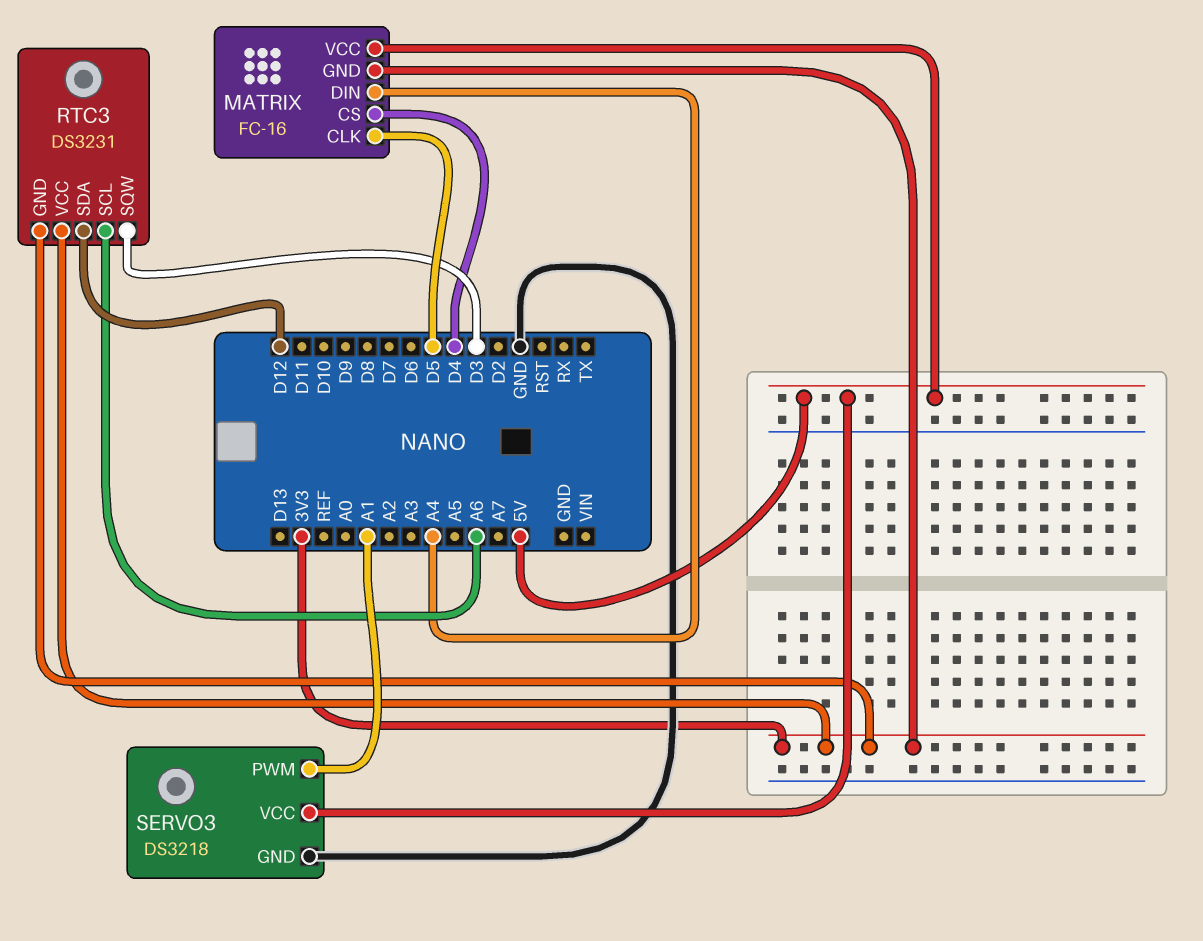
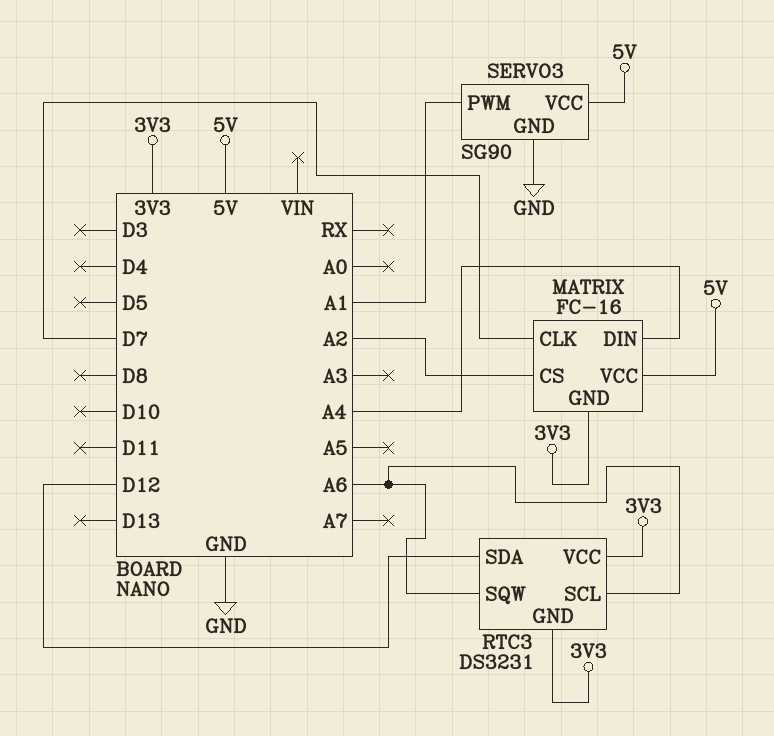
MATRIX pin CLK: D5 -> D7
MATRIX pin CS: D4 -> A2
RTC3 pin SQW: D3 -> A6
SERVO3: DS3218 -> SG90

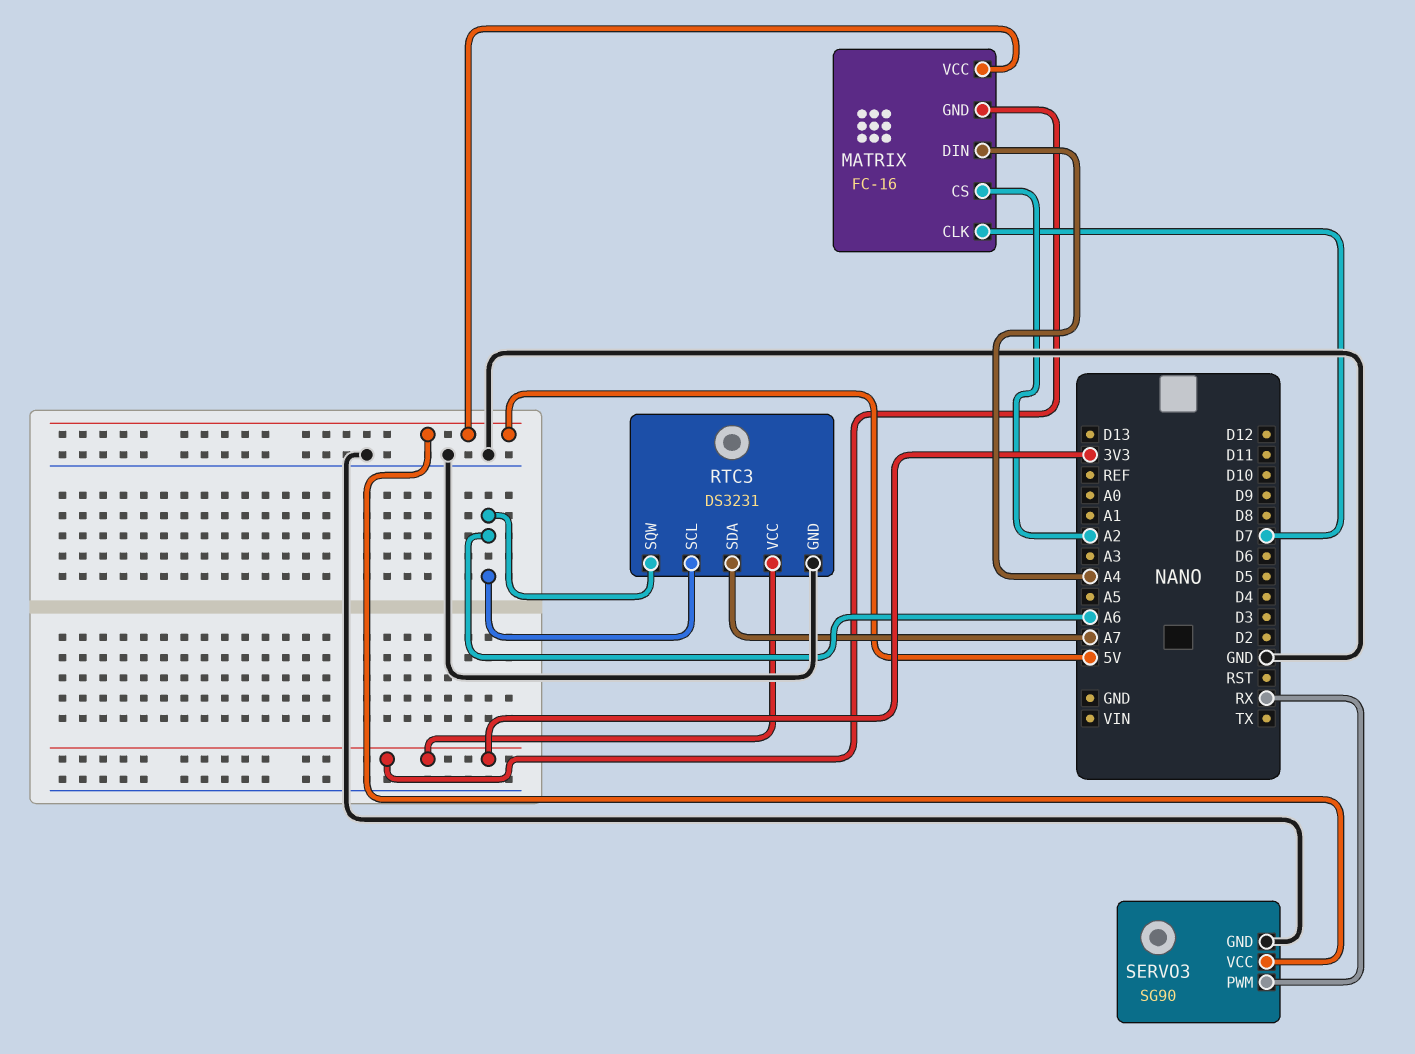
RTC3 pin GND: 3V3 -> GND
RTC3 pin SDA: D12 -> A7
SERVO3 pin PWM: A1 -> RX

